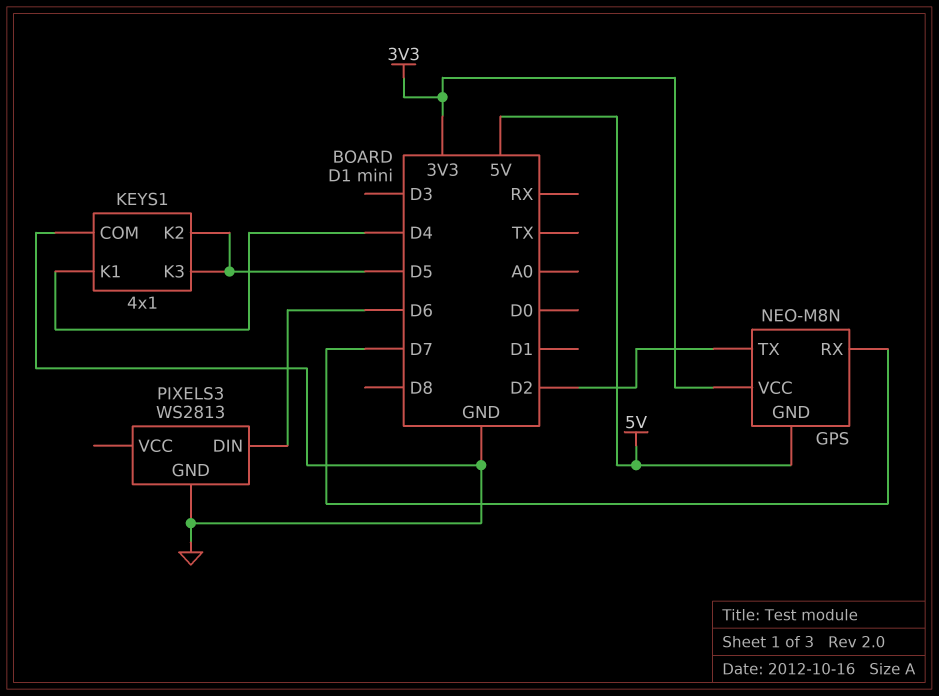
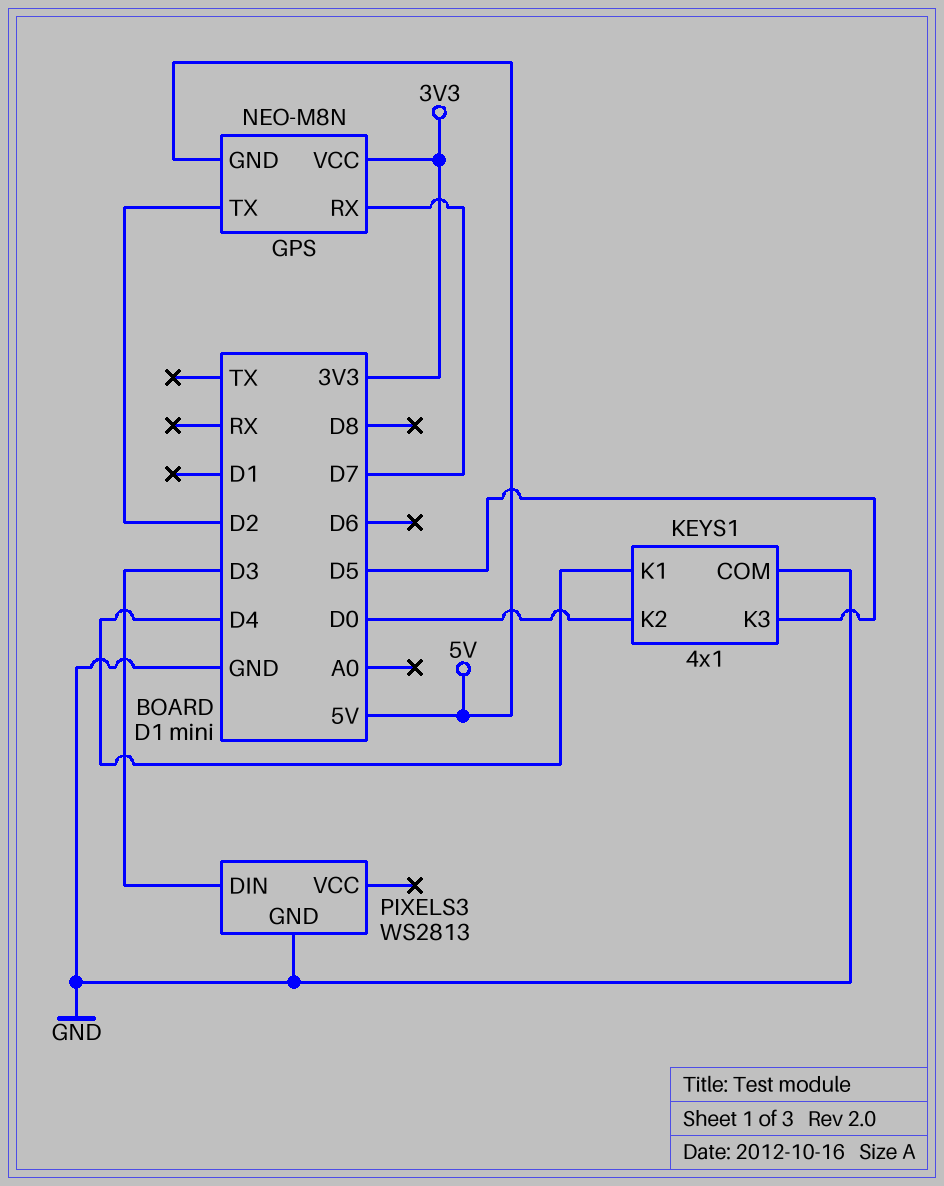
KEYS1 pin K2: D5 -> D0
PIXELS3 pin DIN: D6 -> D3

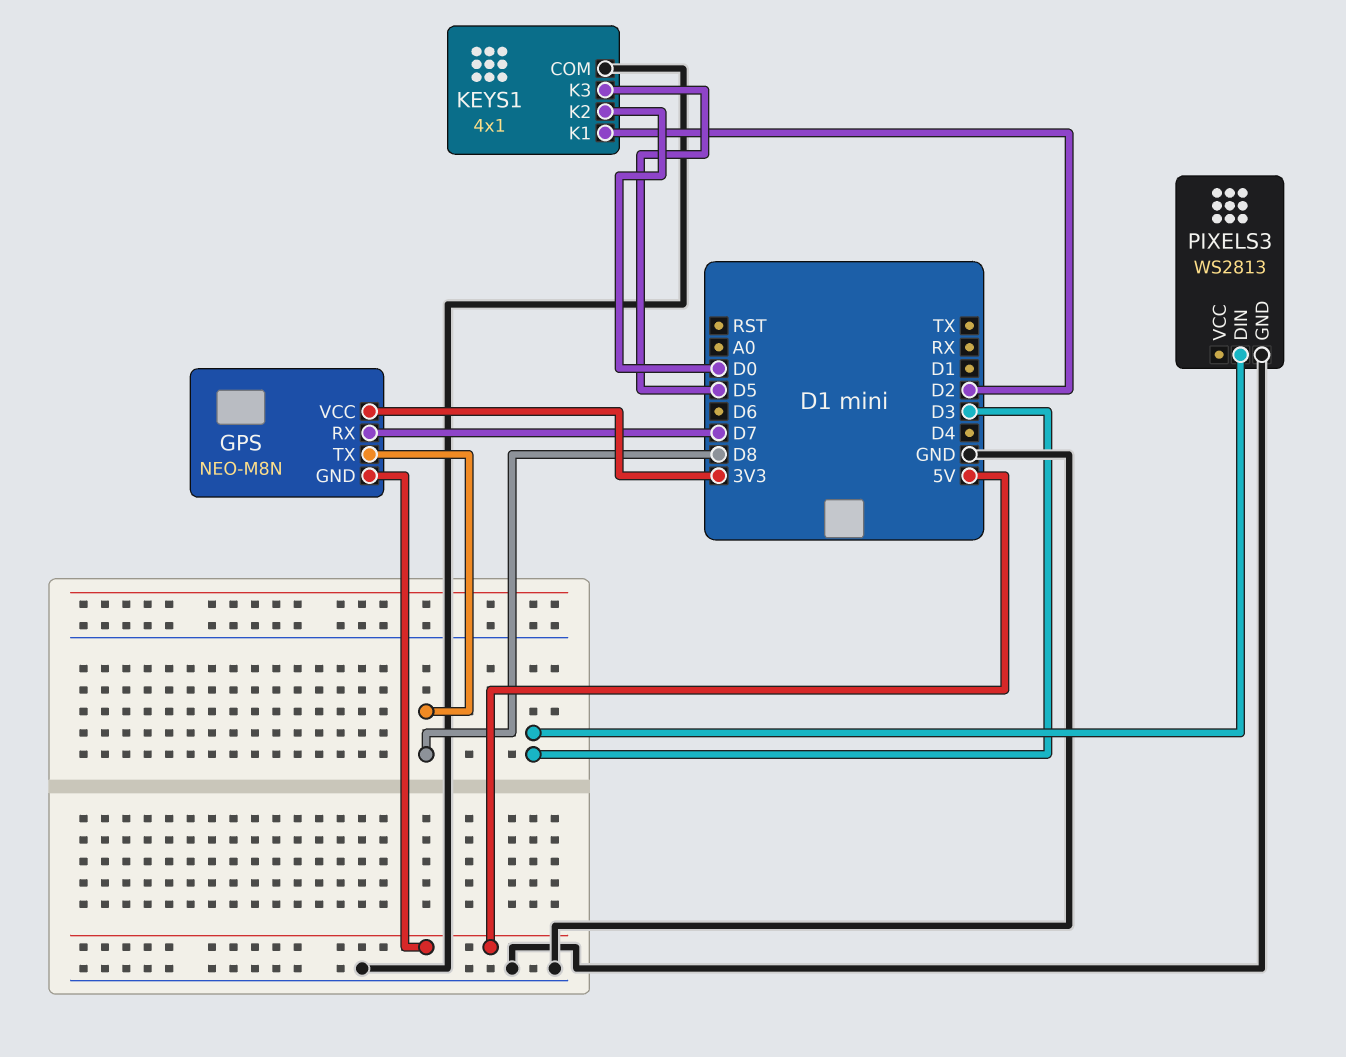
GPS pin TX: D2 -> D8
KEYS1 pin K1: D4 -> D2

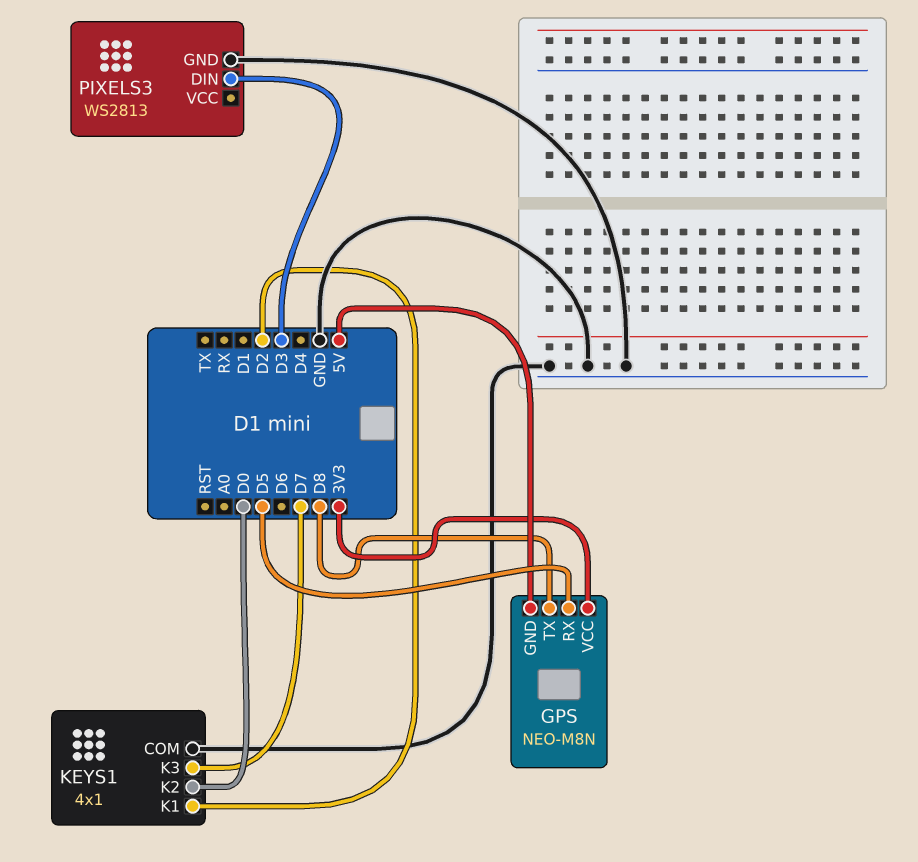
GPS pin RX: D7 -> D5
KEYS1 pin K3: D5 -> D7

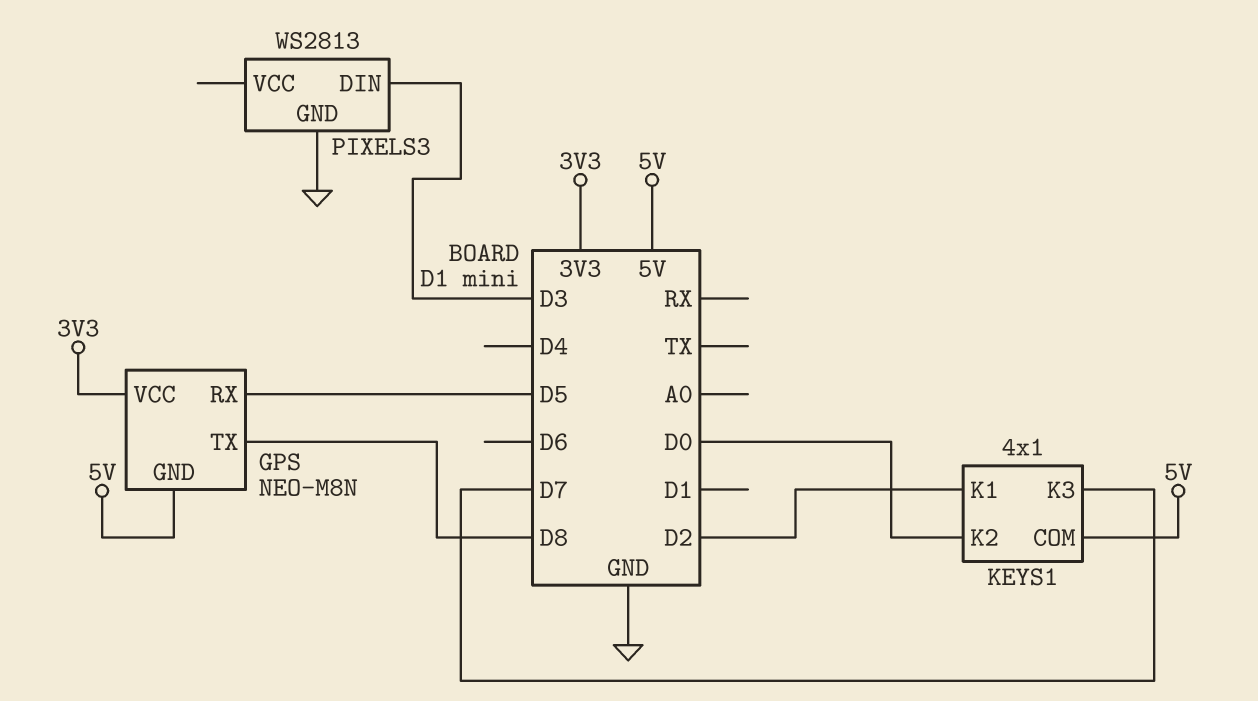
KEYS1 pin COM: GND -> 5V

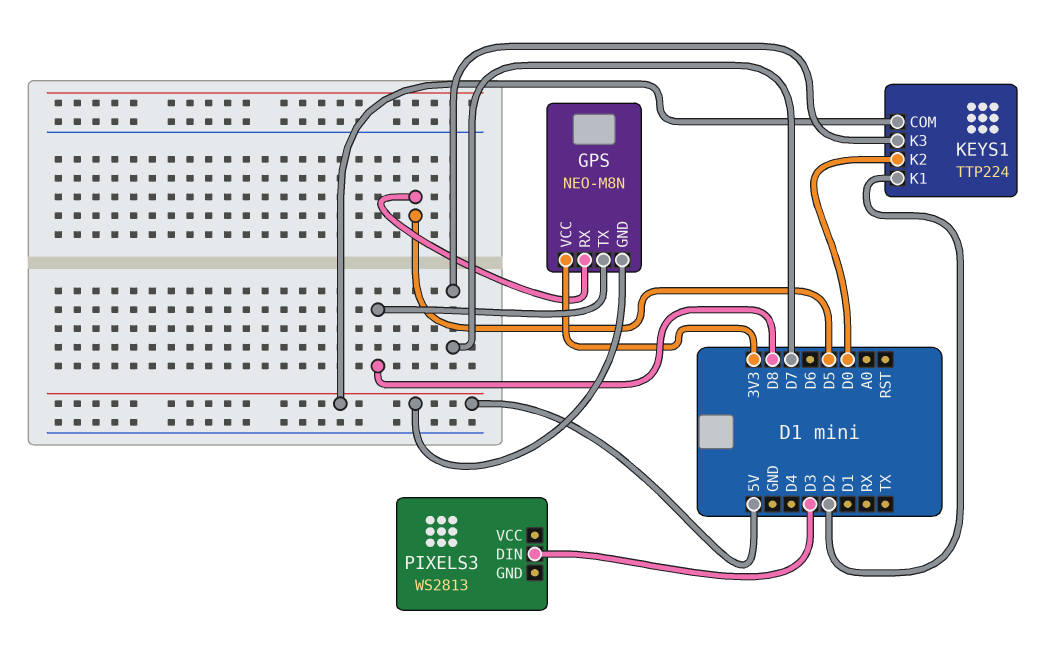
KEYS1: 4x1 -> TTP224
PIXELS3 pin GND: GND -> none

